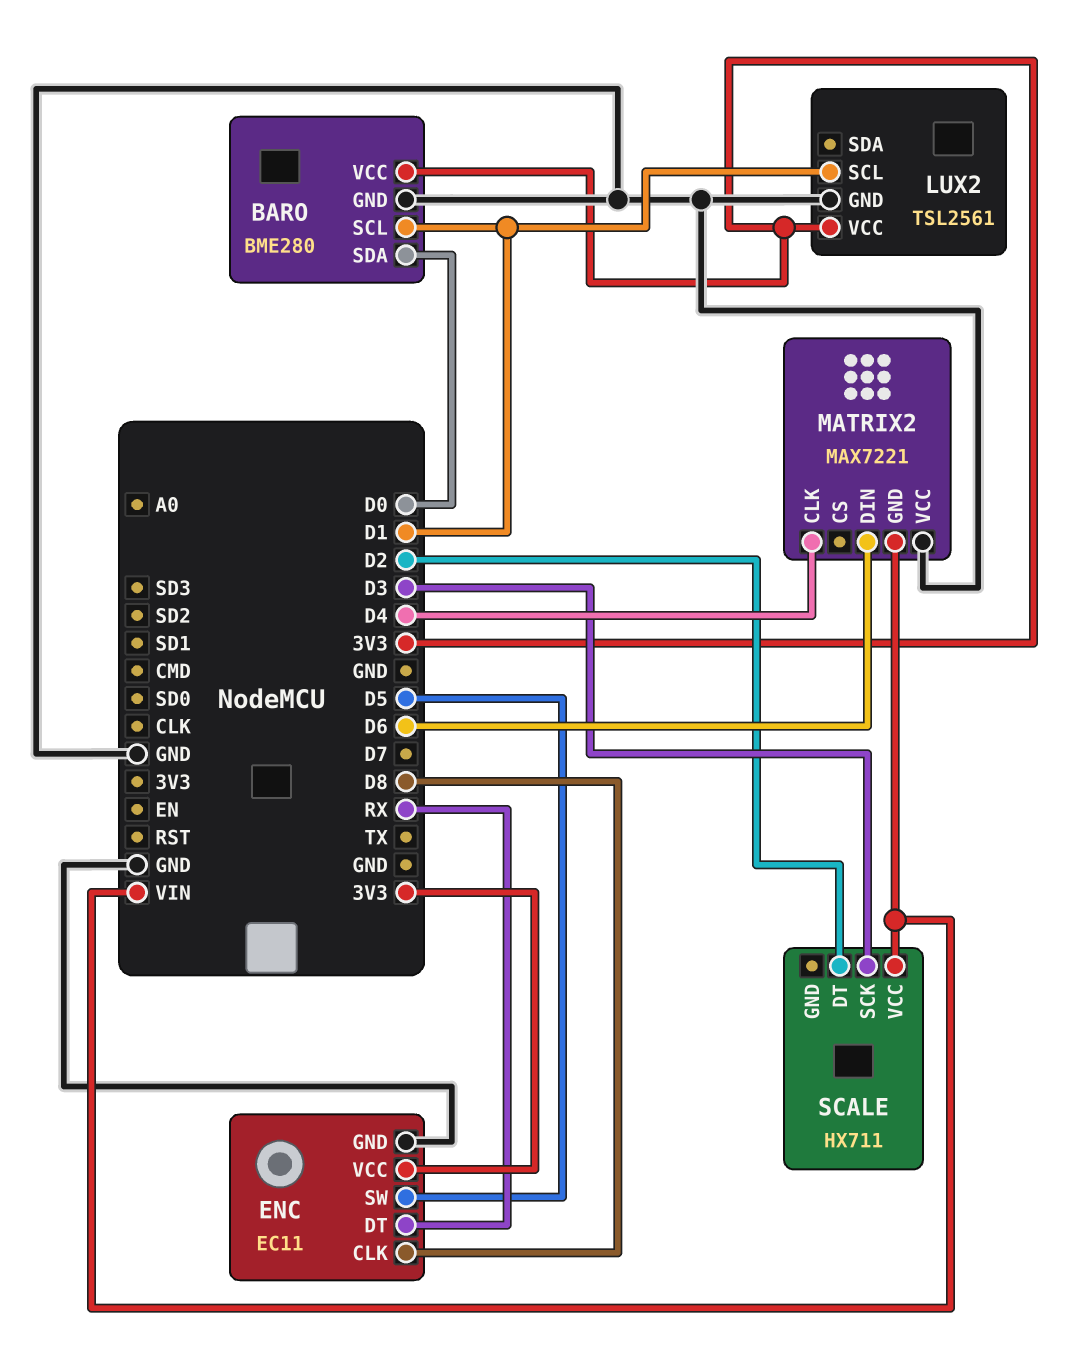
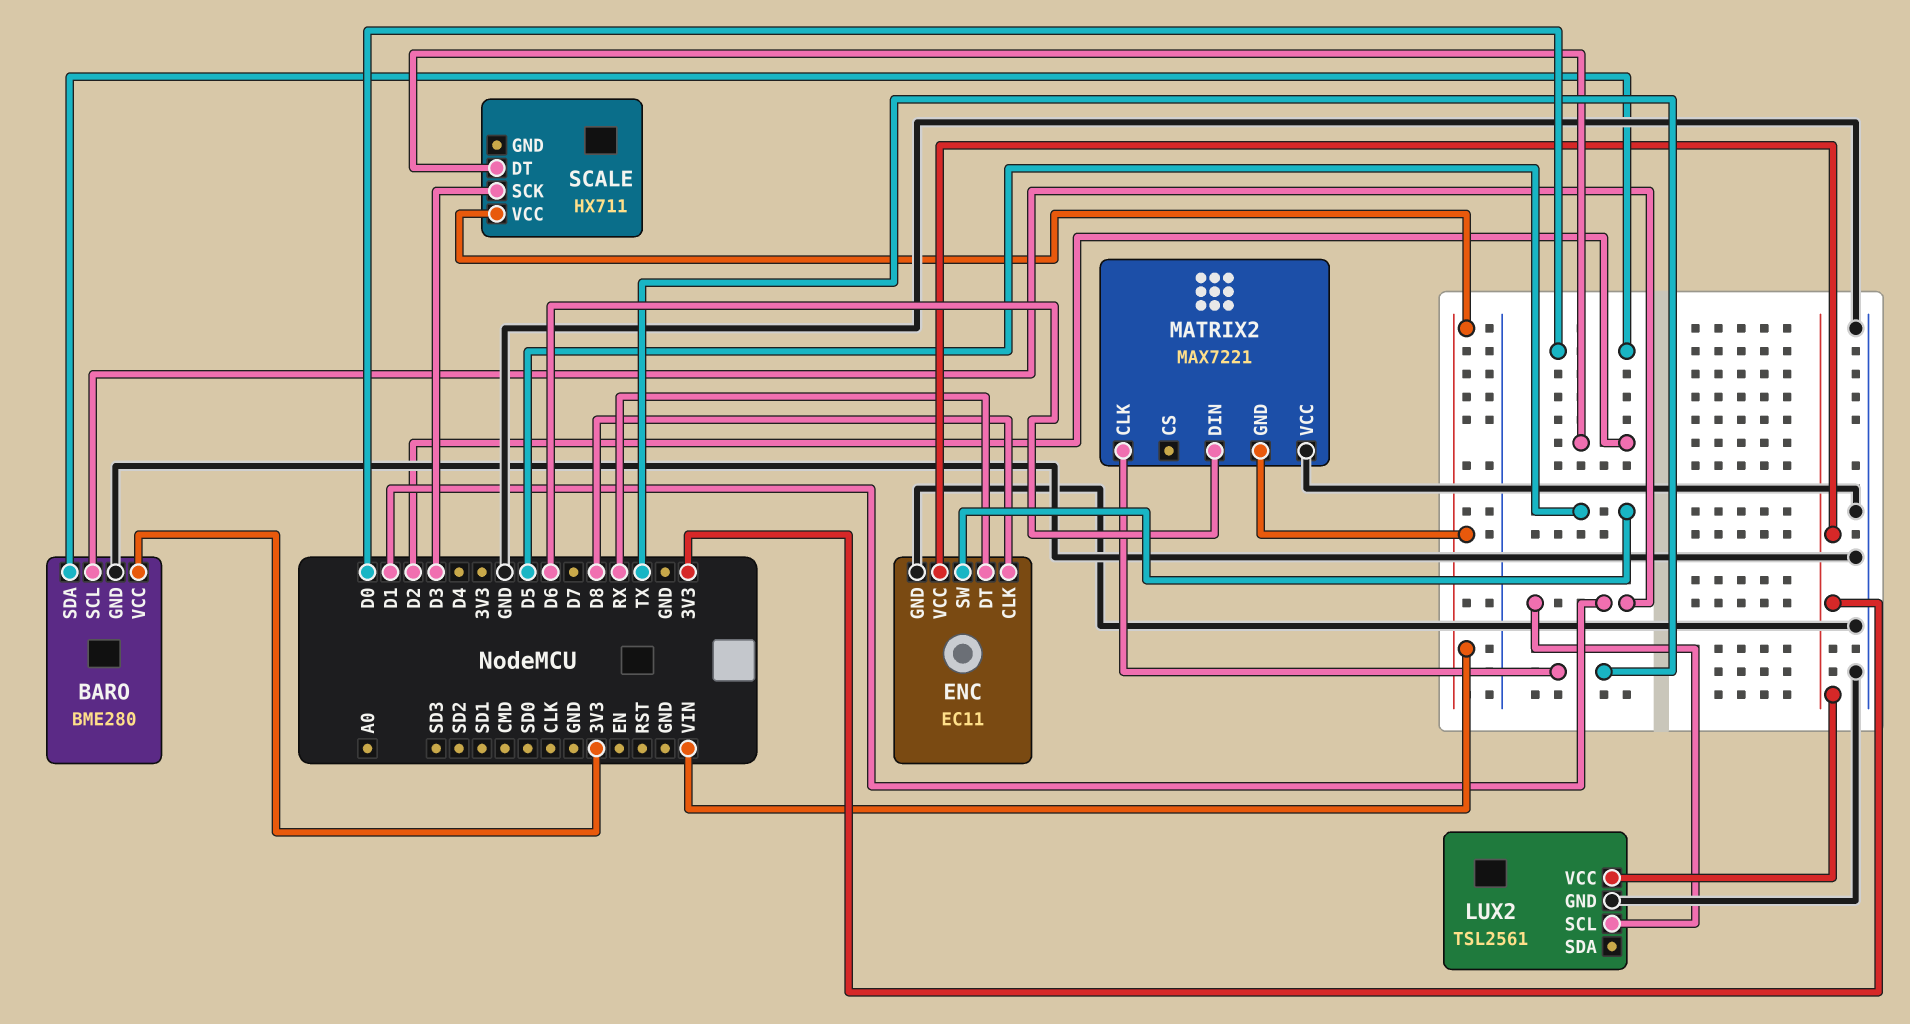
MATRIX2 pin CLK: D4 -> TX

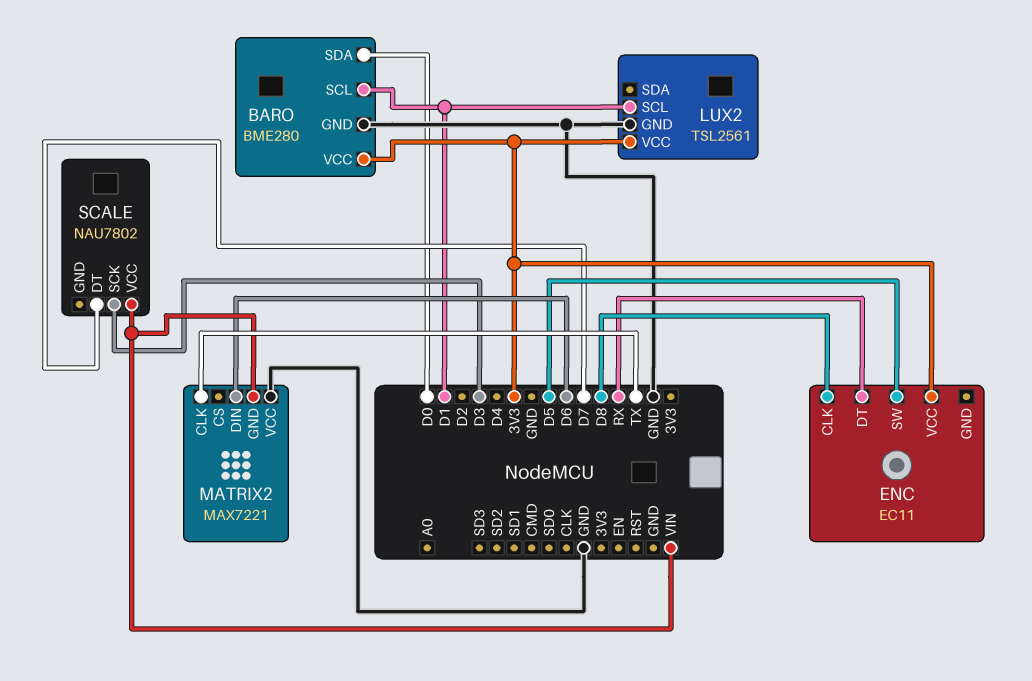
ENC pin GND: GND -> none
SCALE: HX711 -> NAU7802
SCALE pin DT: D2 -> D7

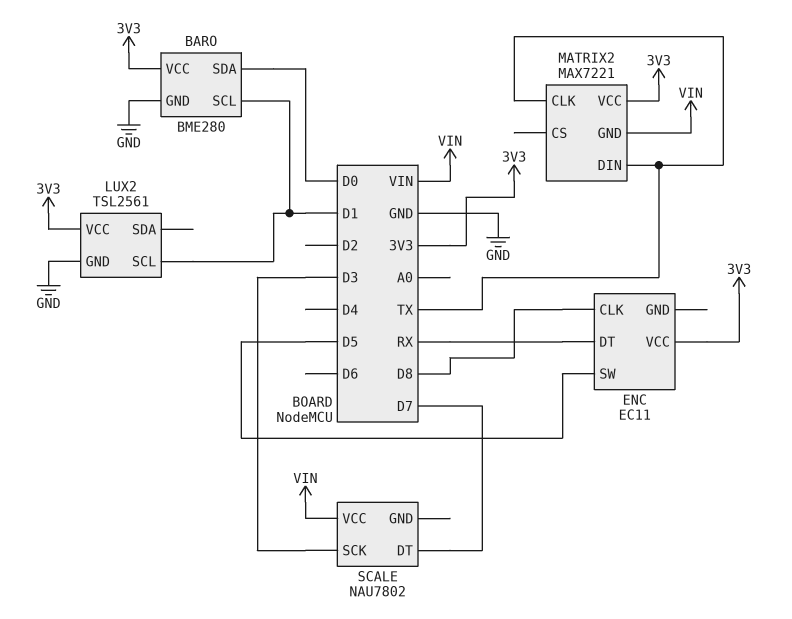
MATRIX2 pin DIN: D6 -> TX
MATRIX2 pin VCC: GND -> 3V3

